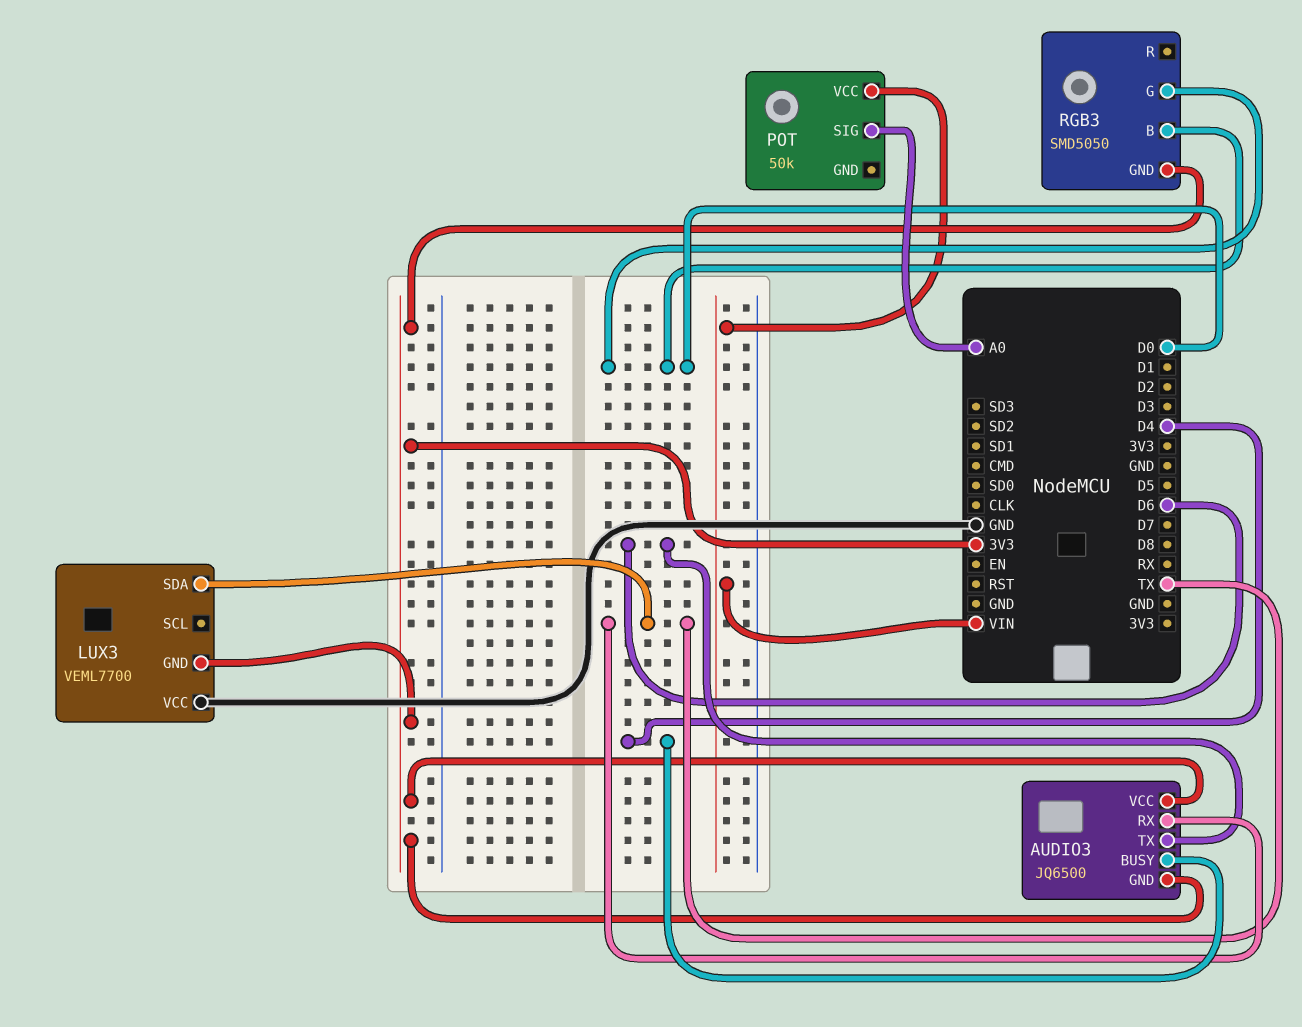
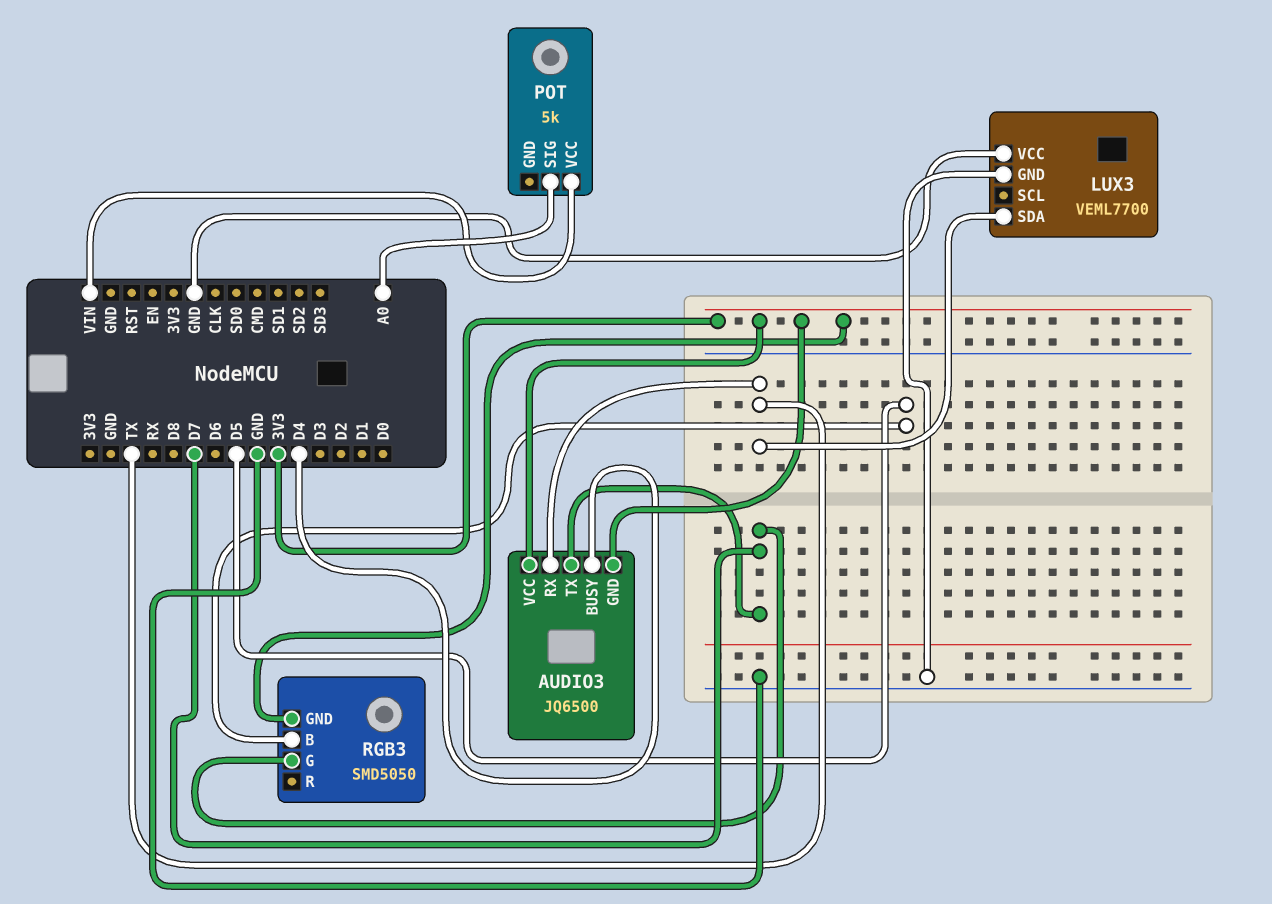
AUDIO3 pin TX: D6 -> D7
LUX3 pin GND: 3V3 -> GND
POT: 50k -> 5k
RGB3 pin B: D0 -> D5
RGB3 pin G: D0 -> D7

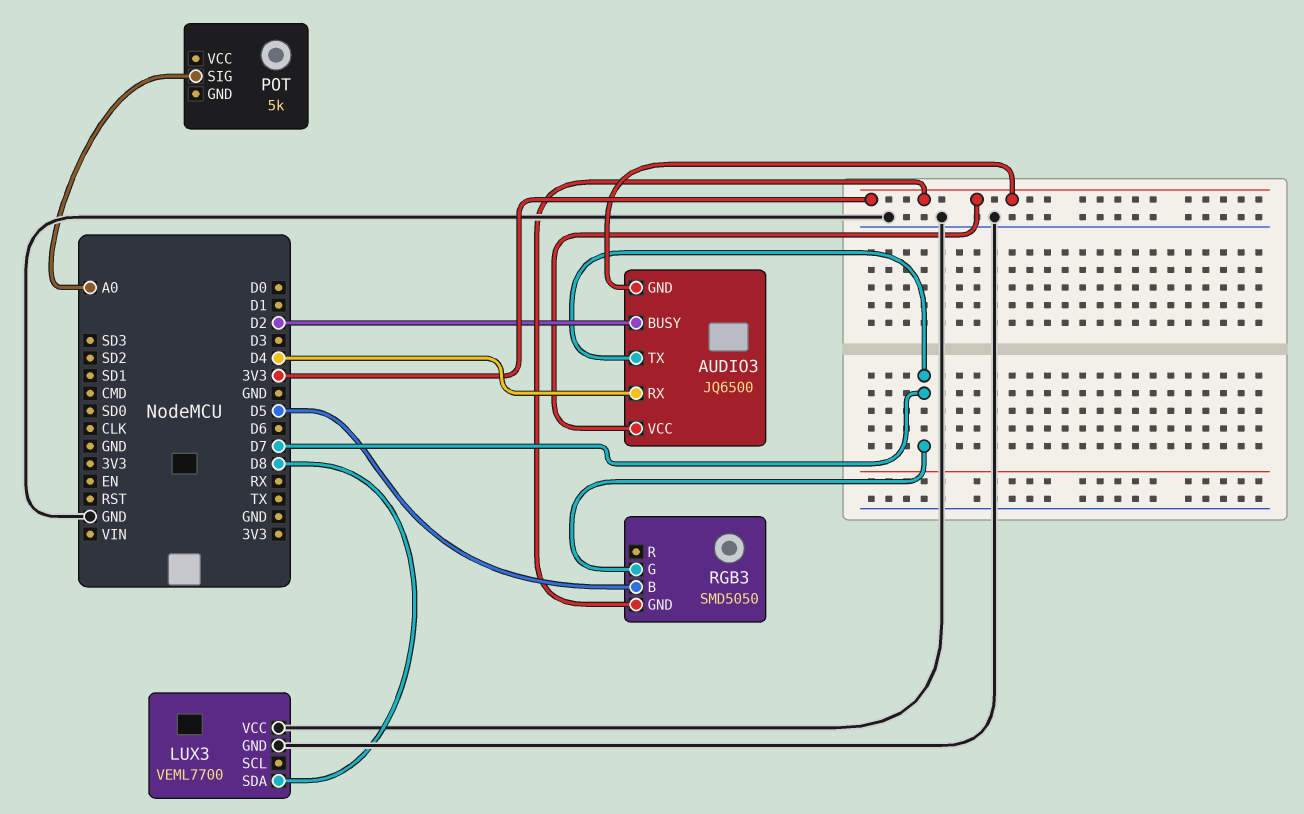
AUDIO3 pin BUSY: D4 -> D2
AUDIO3 pin RX: TX -> D4
LUX3 pin SDA: TX -> D8
POT pin VCC: VIN -> none

